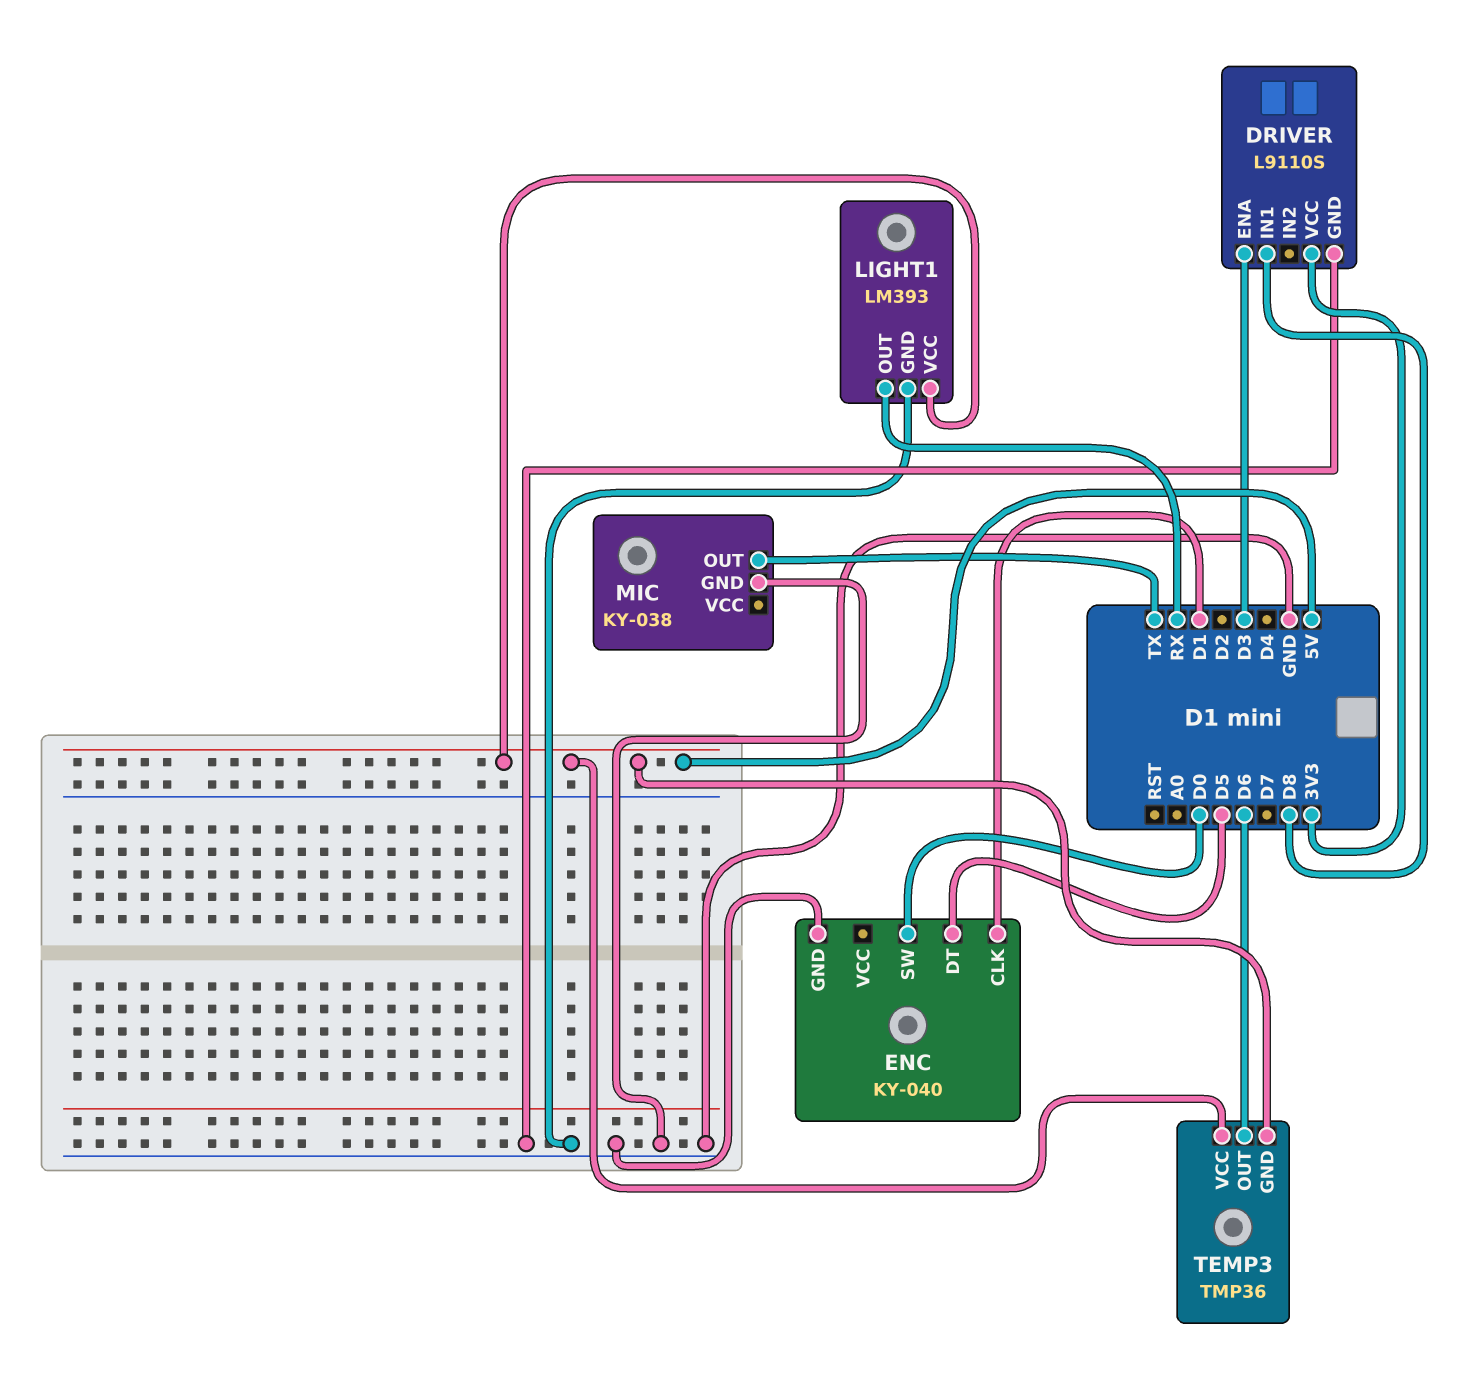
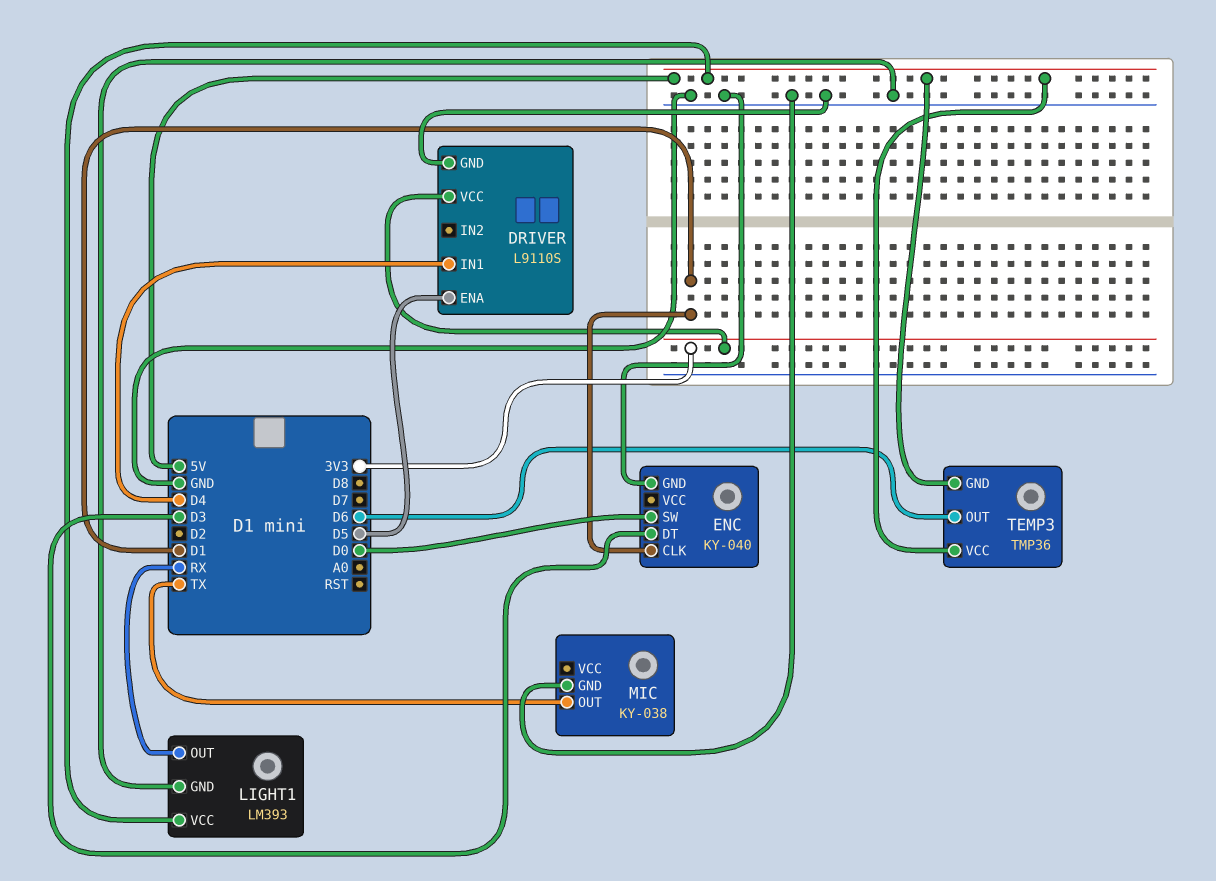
DRIVER pin ENA: D3 -> D5
DRIVER pin IN1: D8 -> D4
ENC pin DT: D5 -> D3

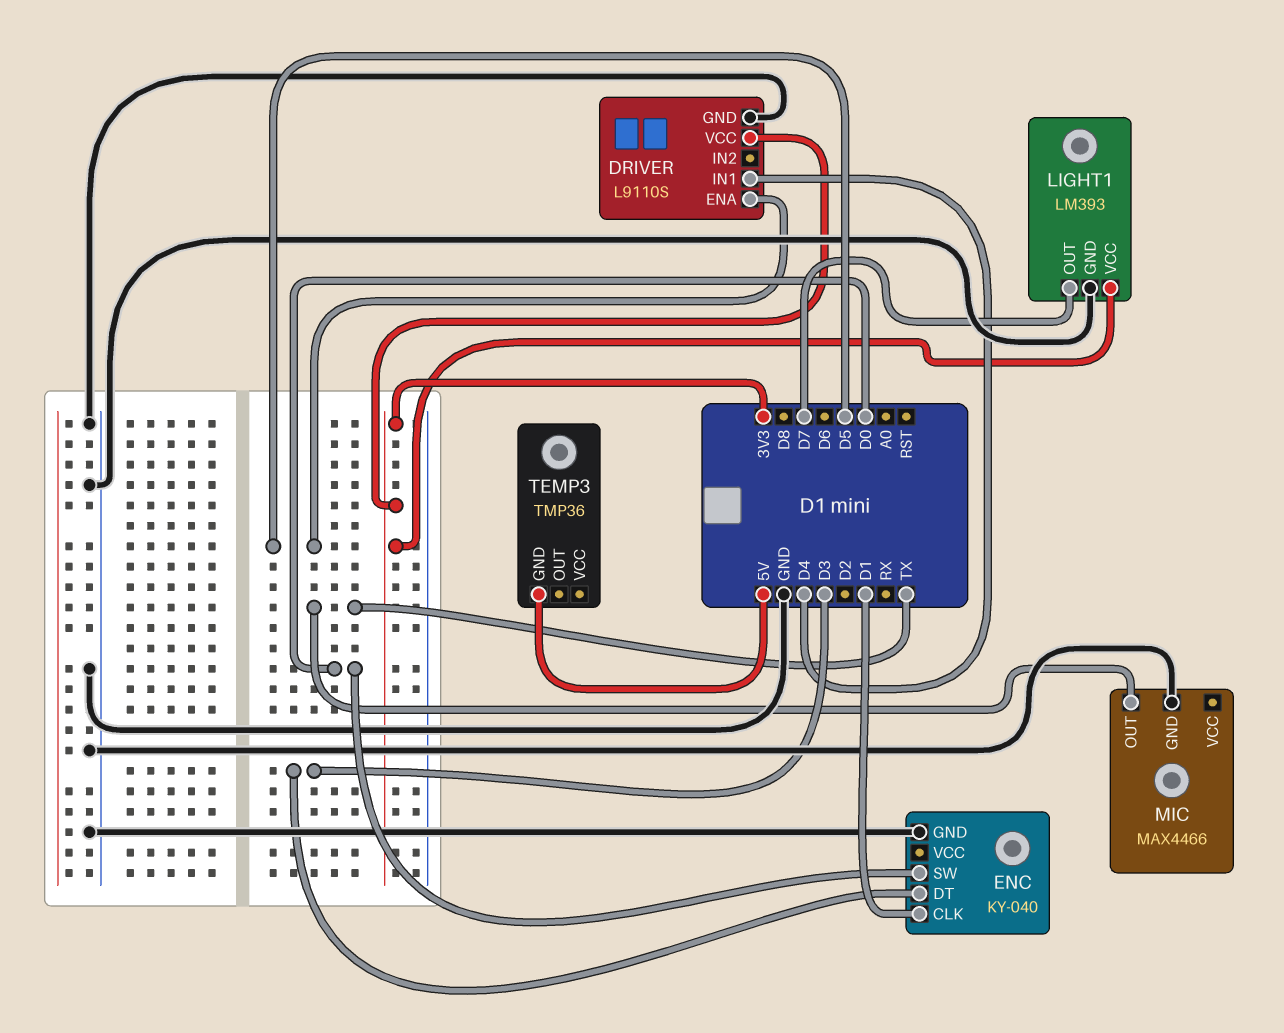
LIGHT1 pin OUT: RX -> D7
LIGHT1 pin VCC: 5V -> 3V3
MIC: KY-038 -> MAX4466
TEMP3 pin OUT: D6 -> none
TEMP3 pin VCC: 5V -> none

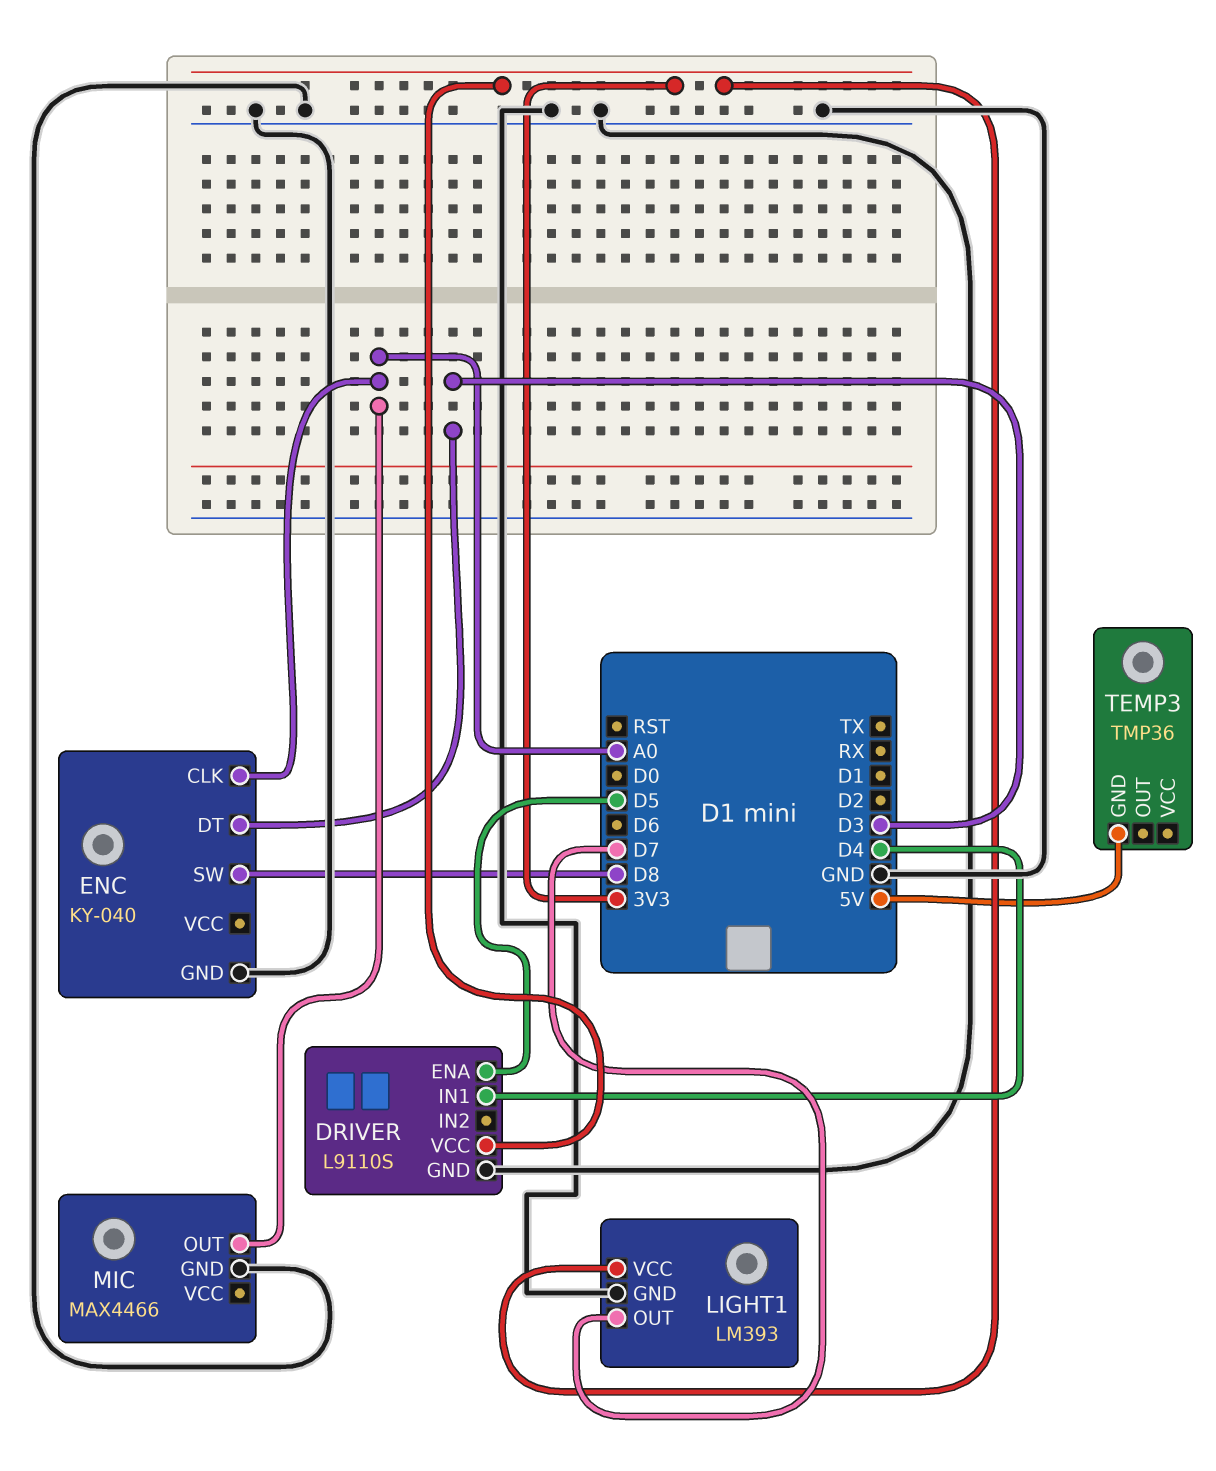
ENC pin CLK: D1 -> A0
ENC pin SW: D0 -> D8
MIC pin OUT: TX -> A0

